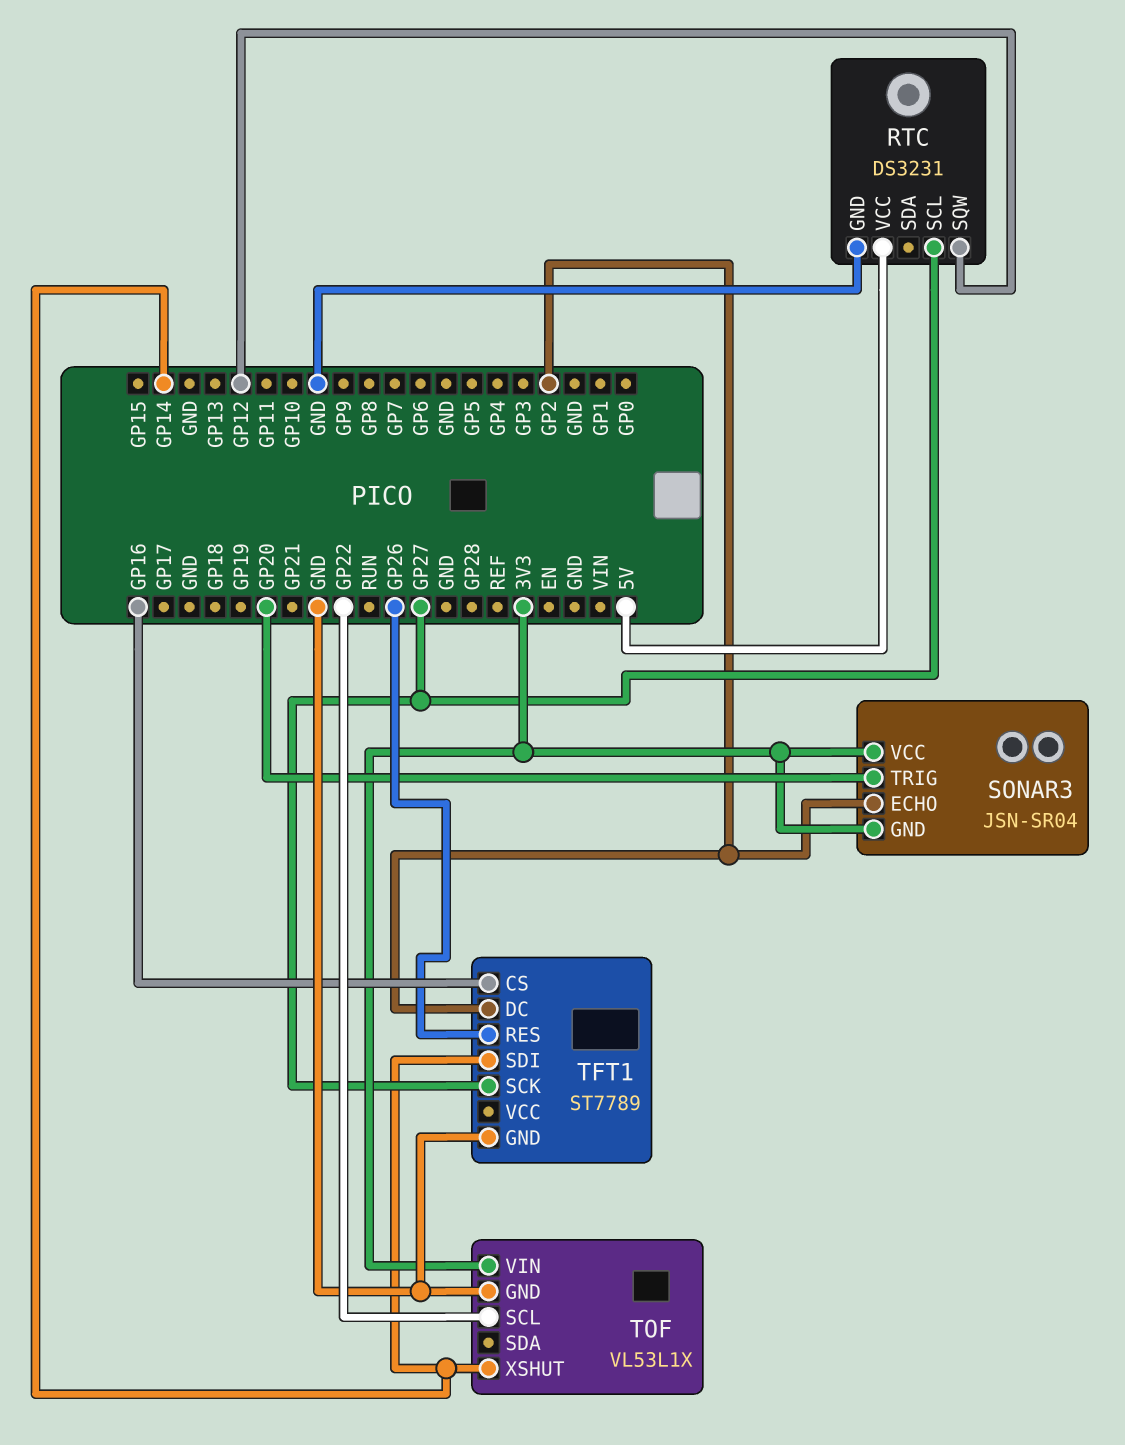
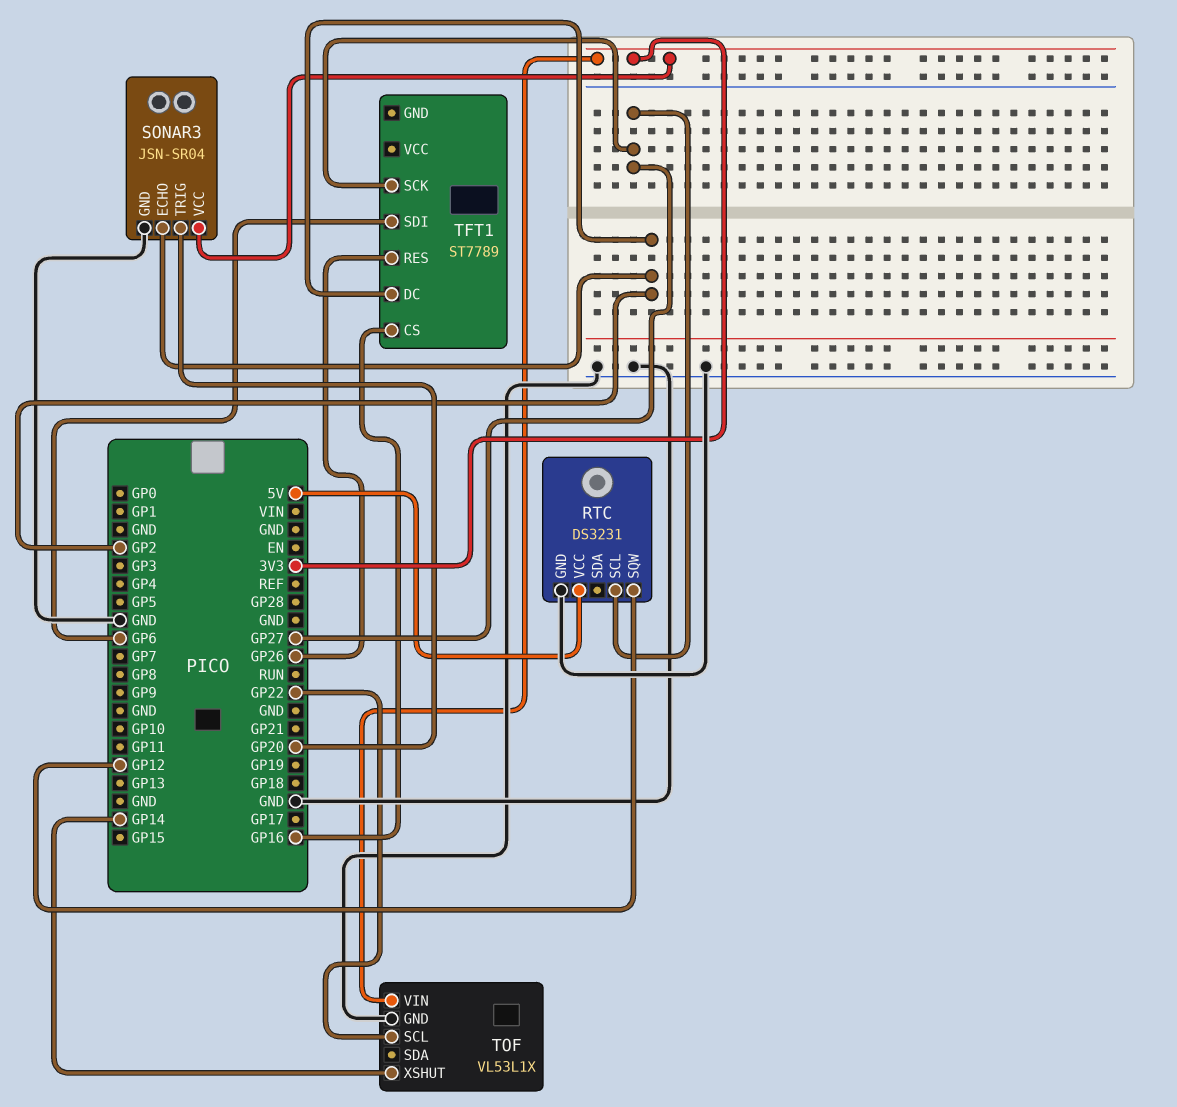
SONAR3 pin GND: 3V3 -> GND
TFT1 pin GND: GND -> none
TFT1 pin SDI: GP14 -> GP6

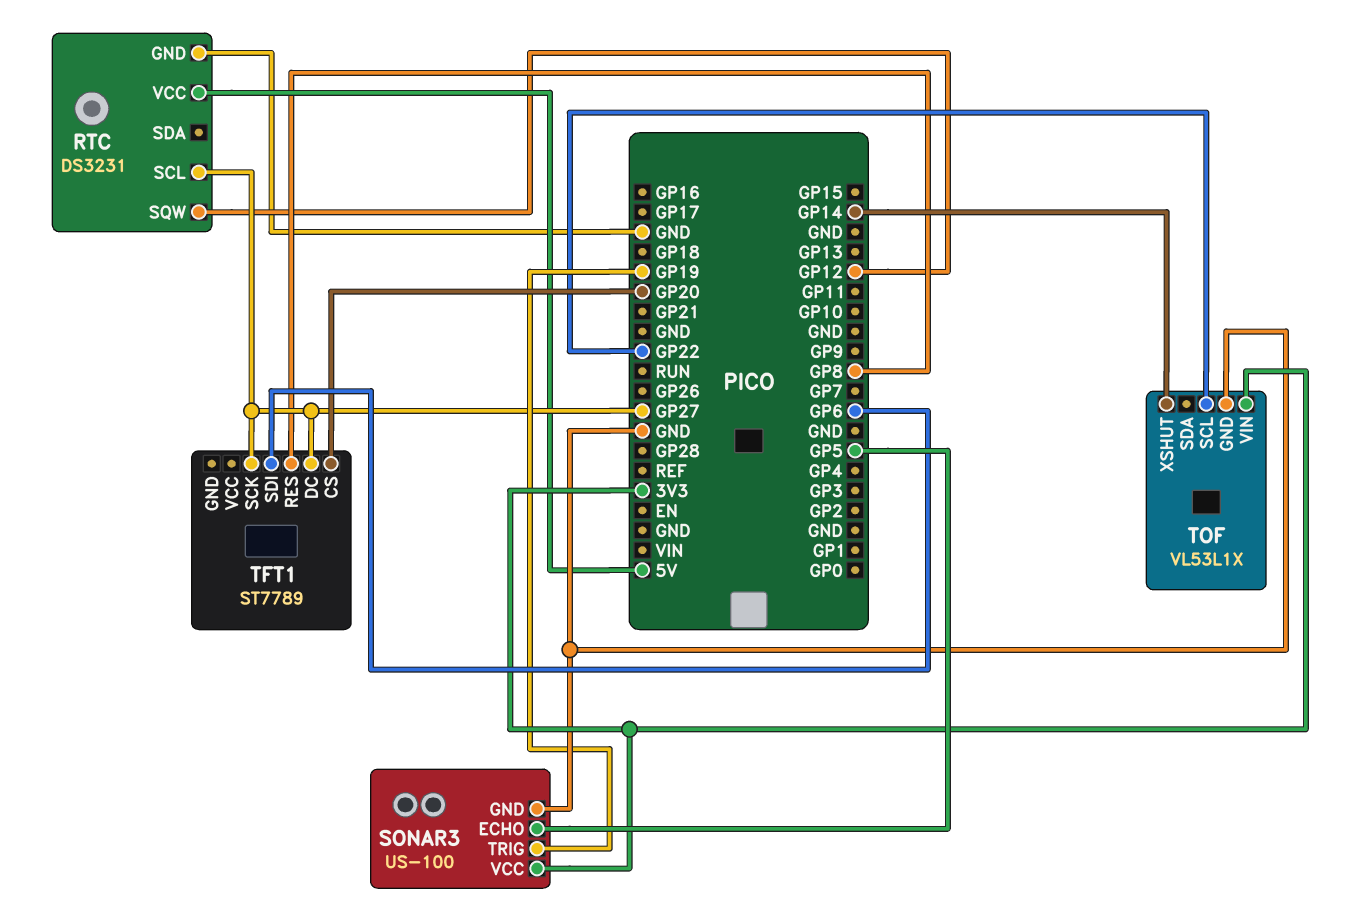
SONAR3: JSN-SR04 -> US-100
SONAR3 pin ECHO: GP2 -> GP5
SONAR3 pin TRIG: GP20 -> GP19
TFT1 pin CS: GP16 -> GP20
TFT1 pin DC: GP2 -> GP27
TFT1 pin RES: GP26 -> GP8

